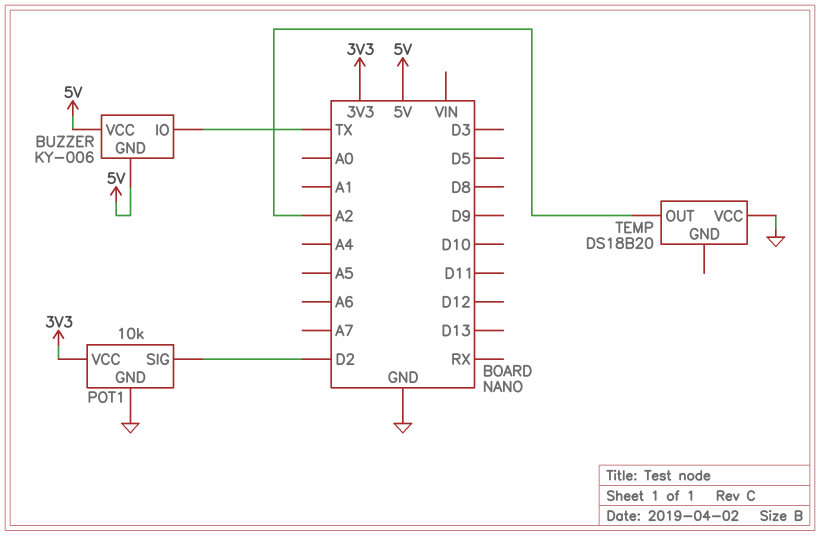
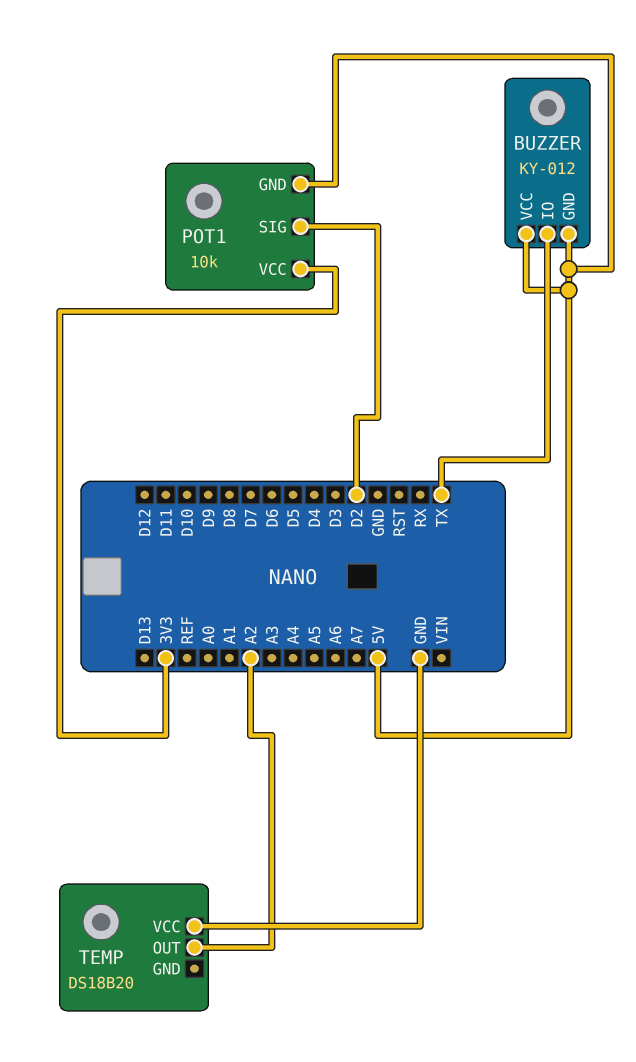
BUZZER: KY-006 -> KY-012
POT1 pin GND: GND -> 5V

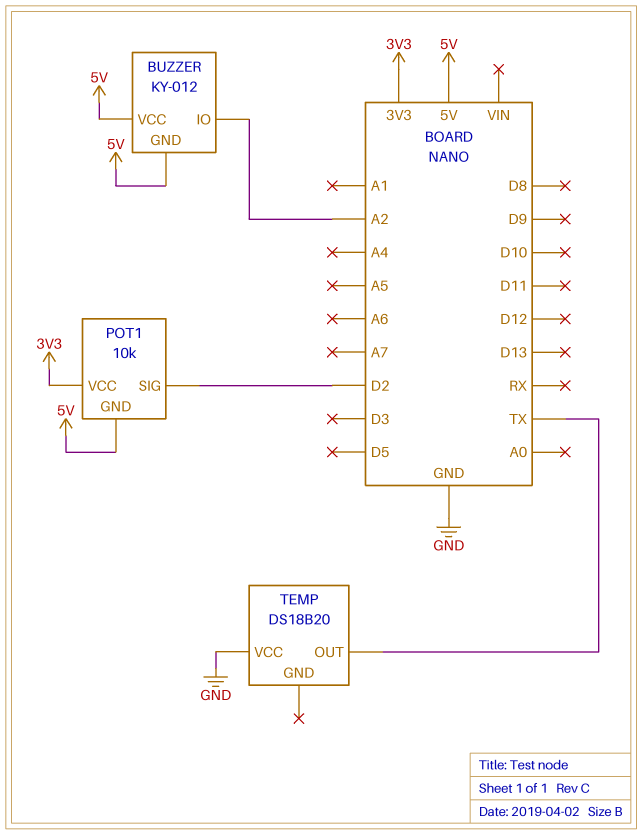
BUZZER pin IO: TX -> A2
TEMP pin OUT: A2 -> TX

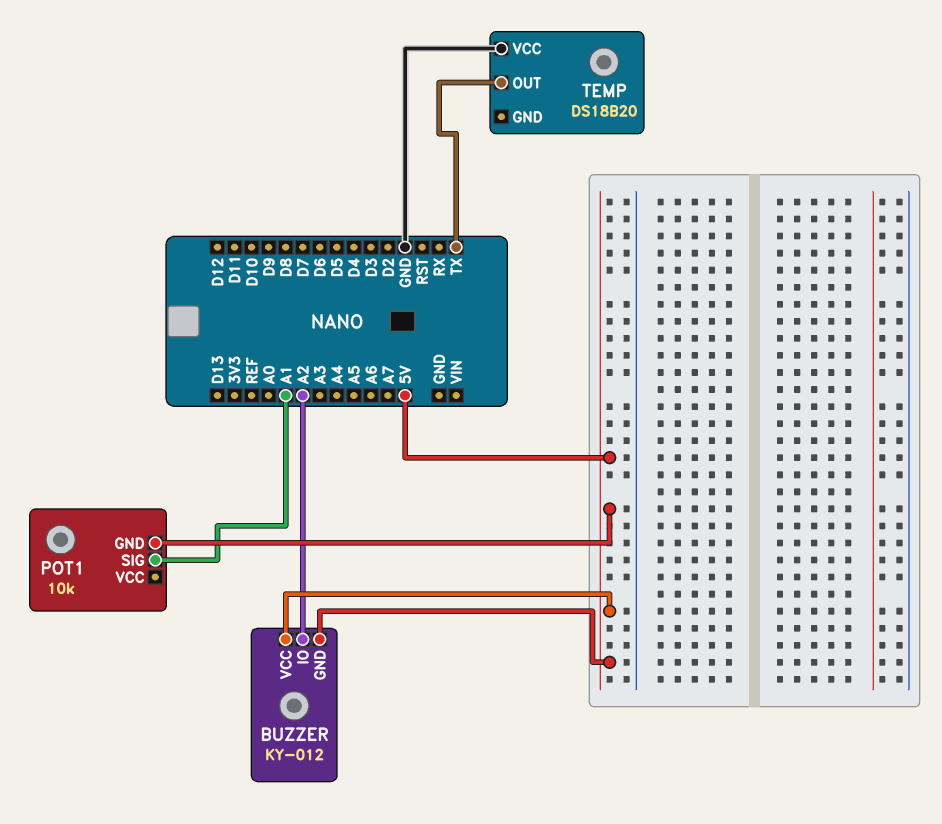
POT1 pin SIG: D2 -> A1
POT1 pin VCC: 3V3 -> none

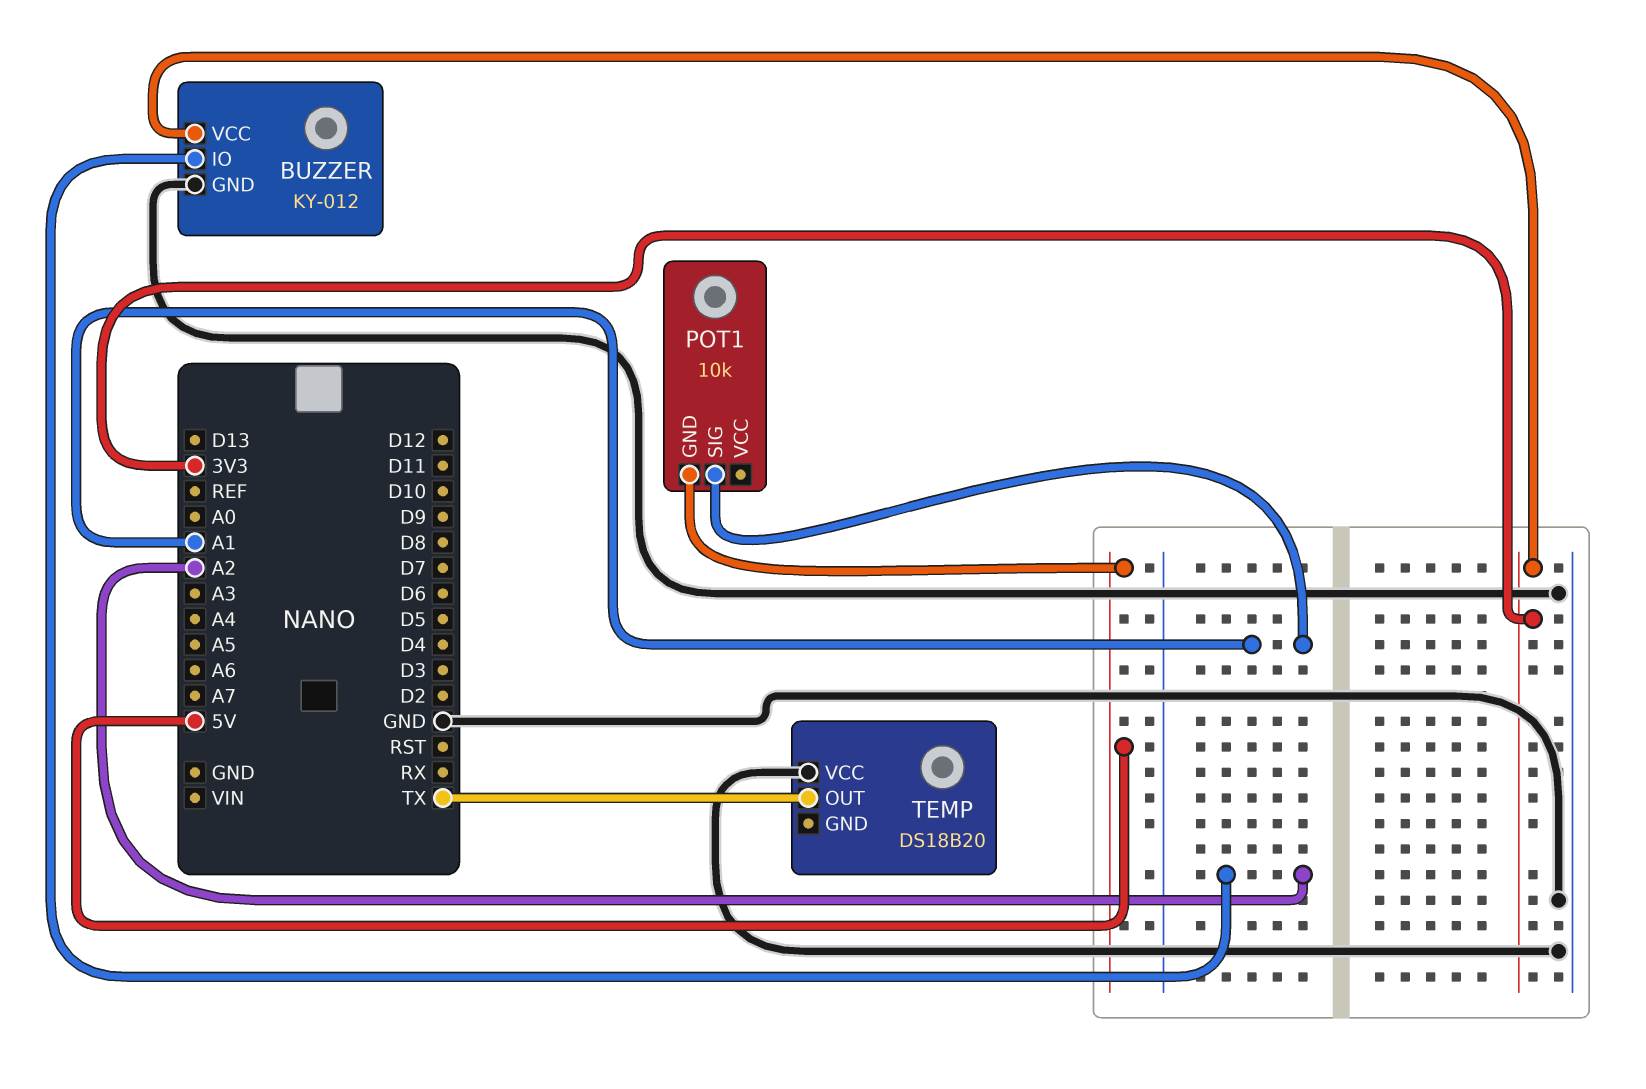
BUZZER pin GND: 5V -> GND
BUZZER pin VCC: 5V -> 3V3

